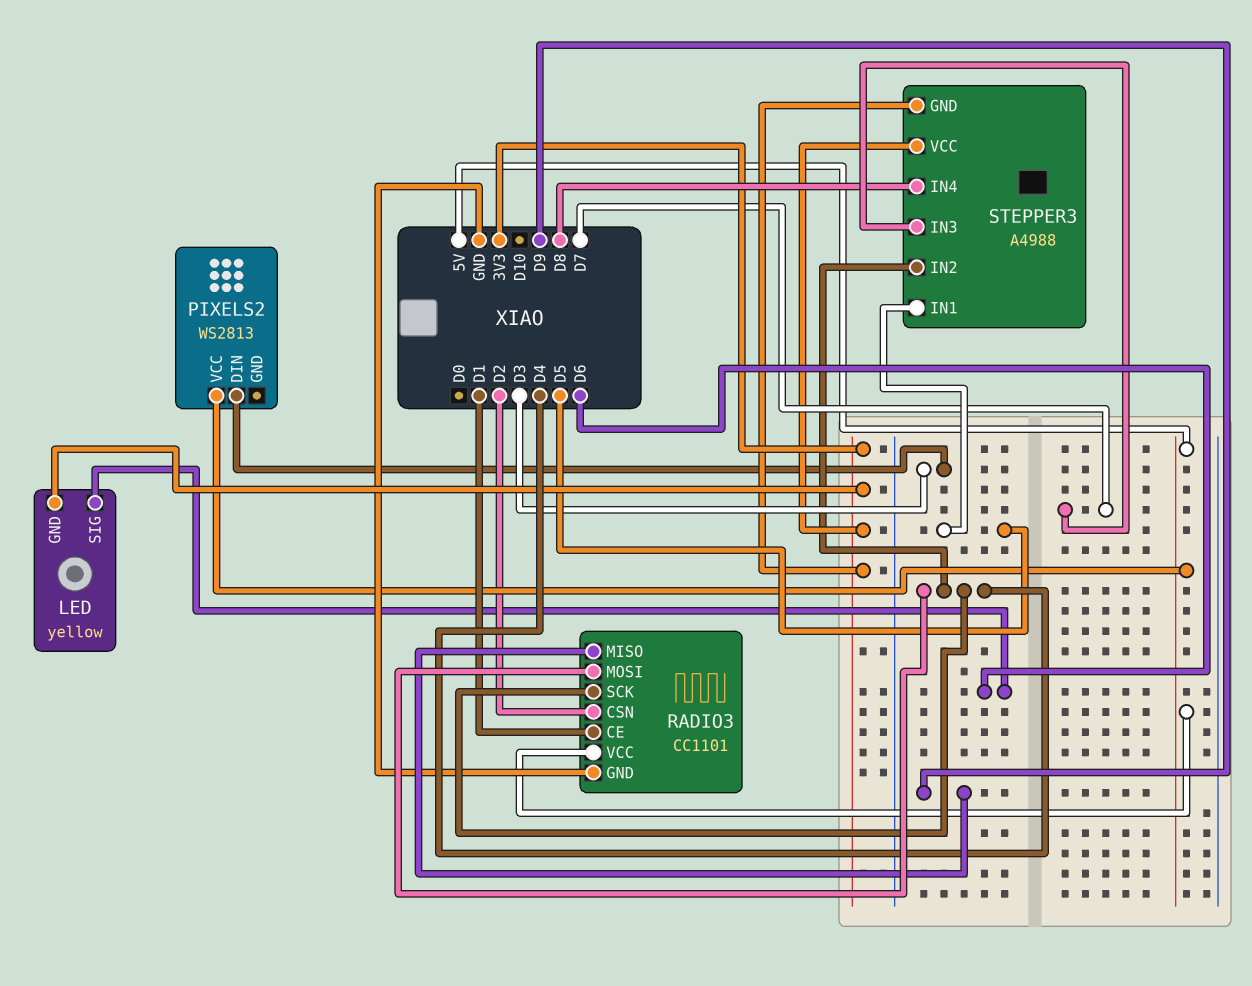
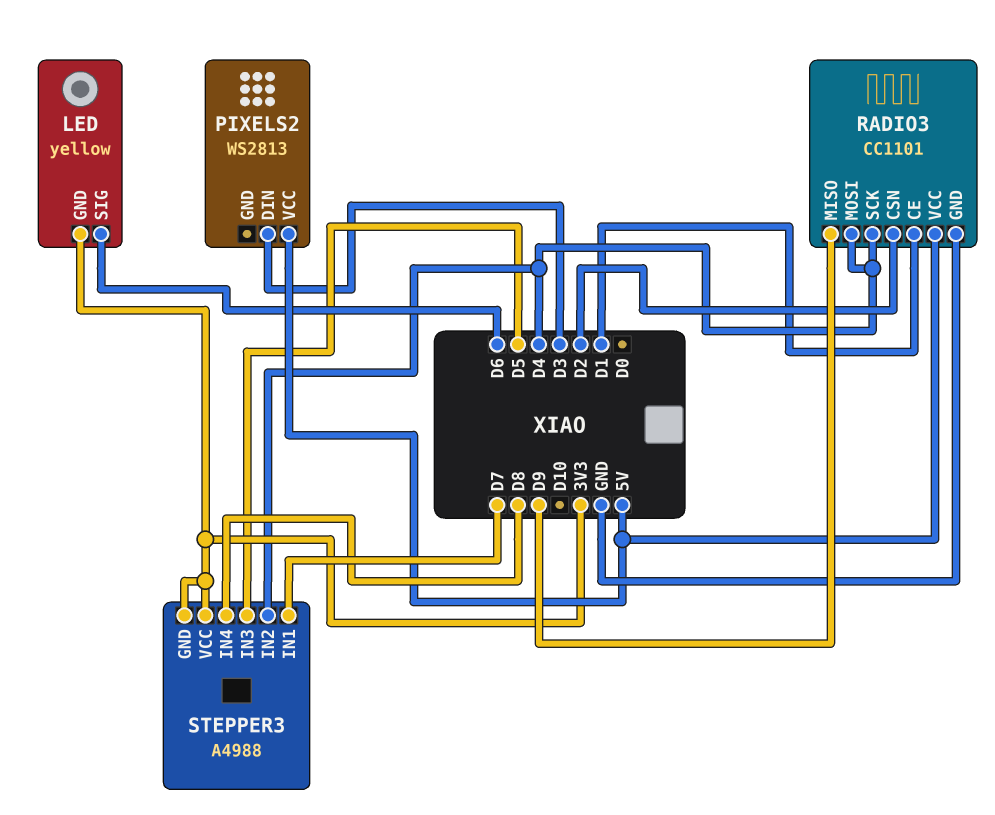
STEPPER3 pin IN1: D5 -> D7
STEPPER3 pin IN3: D7 -> D5

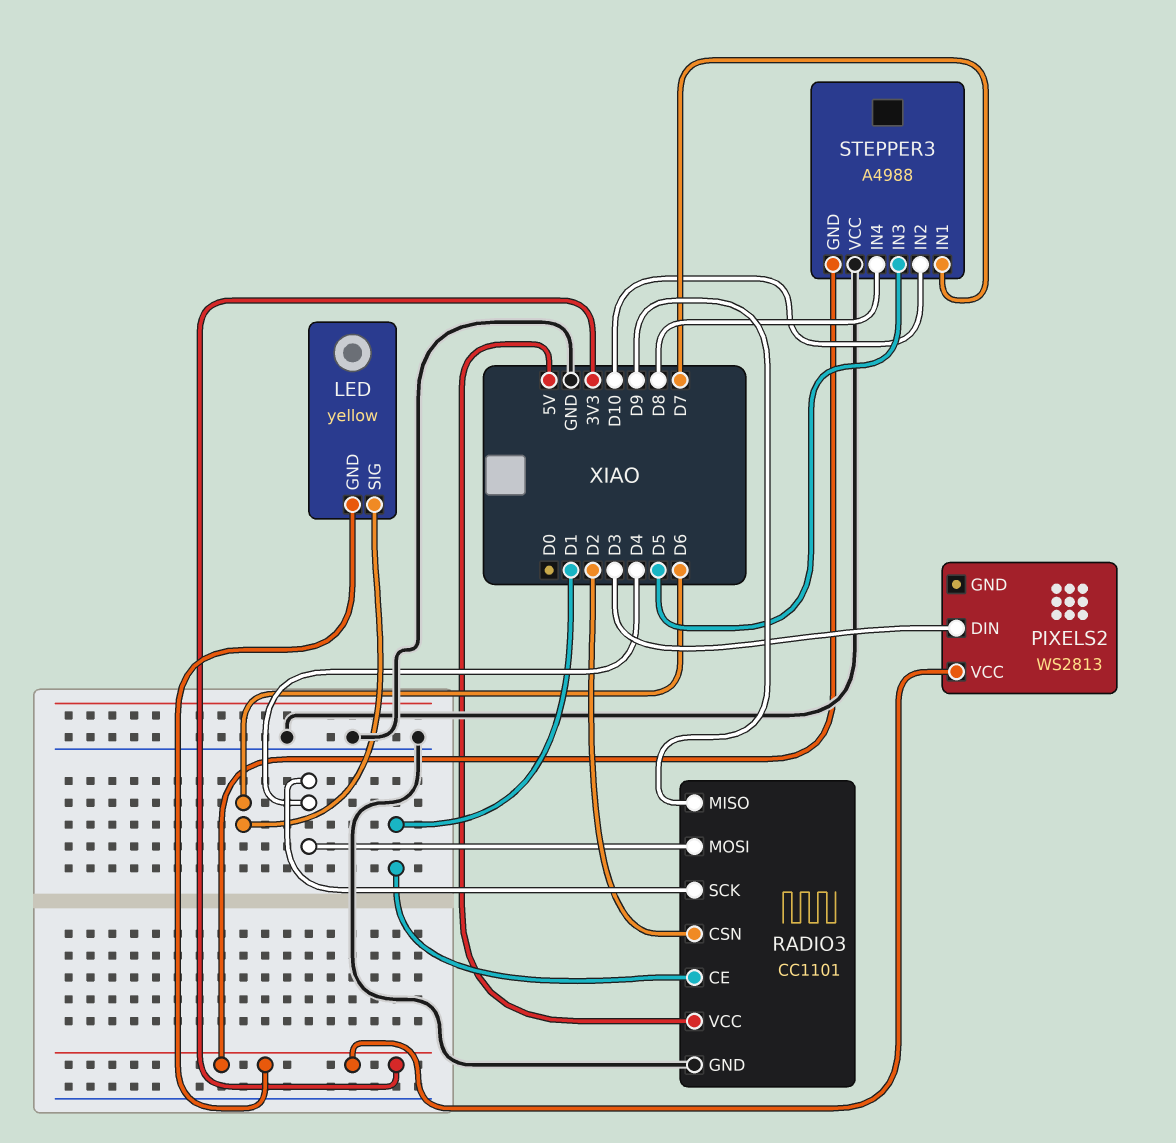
PIXELS2 pin VCC: 5V -> 3V3
STEPPER3 pin IN2: D4 -> D10
STEPPER3 pin VCC: 3V3 -> GND

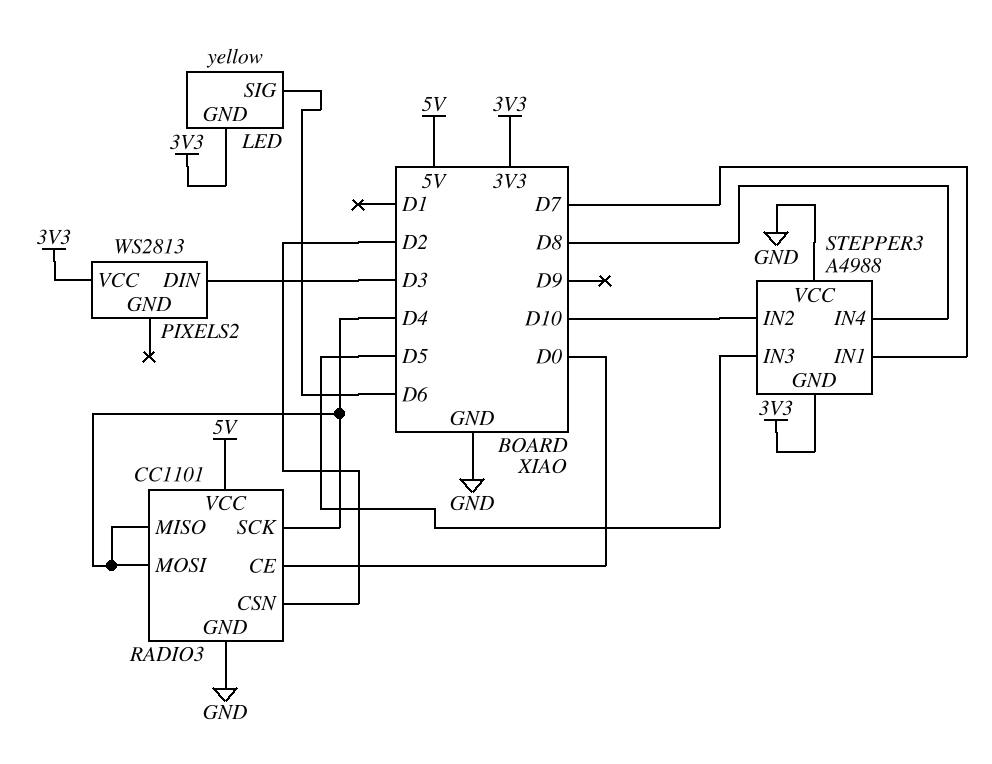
RADIO3 pin CE: D1 -> D0
RADIO3 pin MISO: D9 -> D4

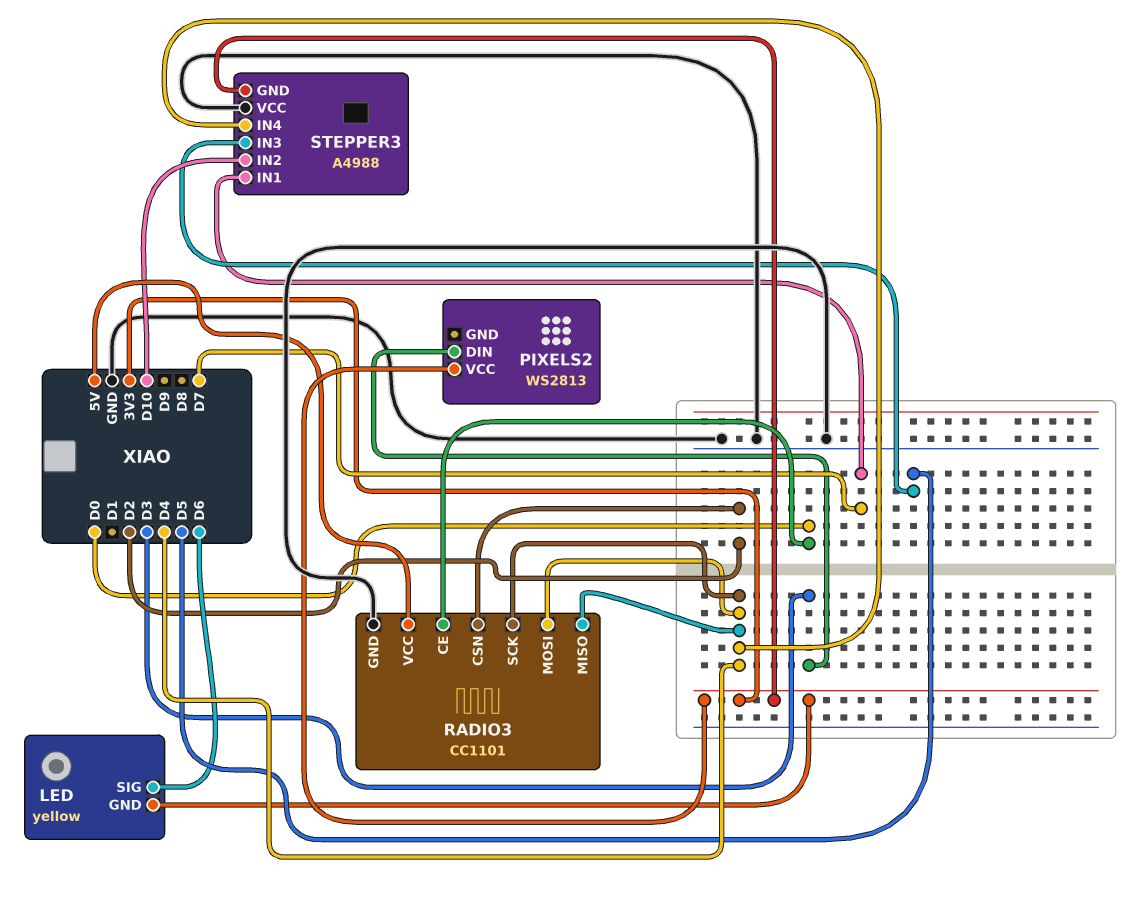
STEPPER3 pin IN4: D8 -> D4

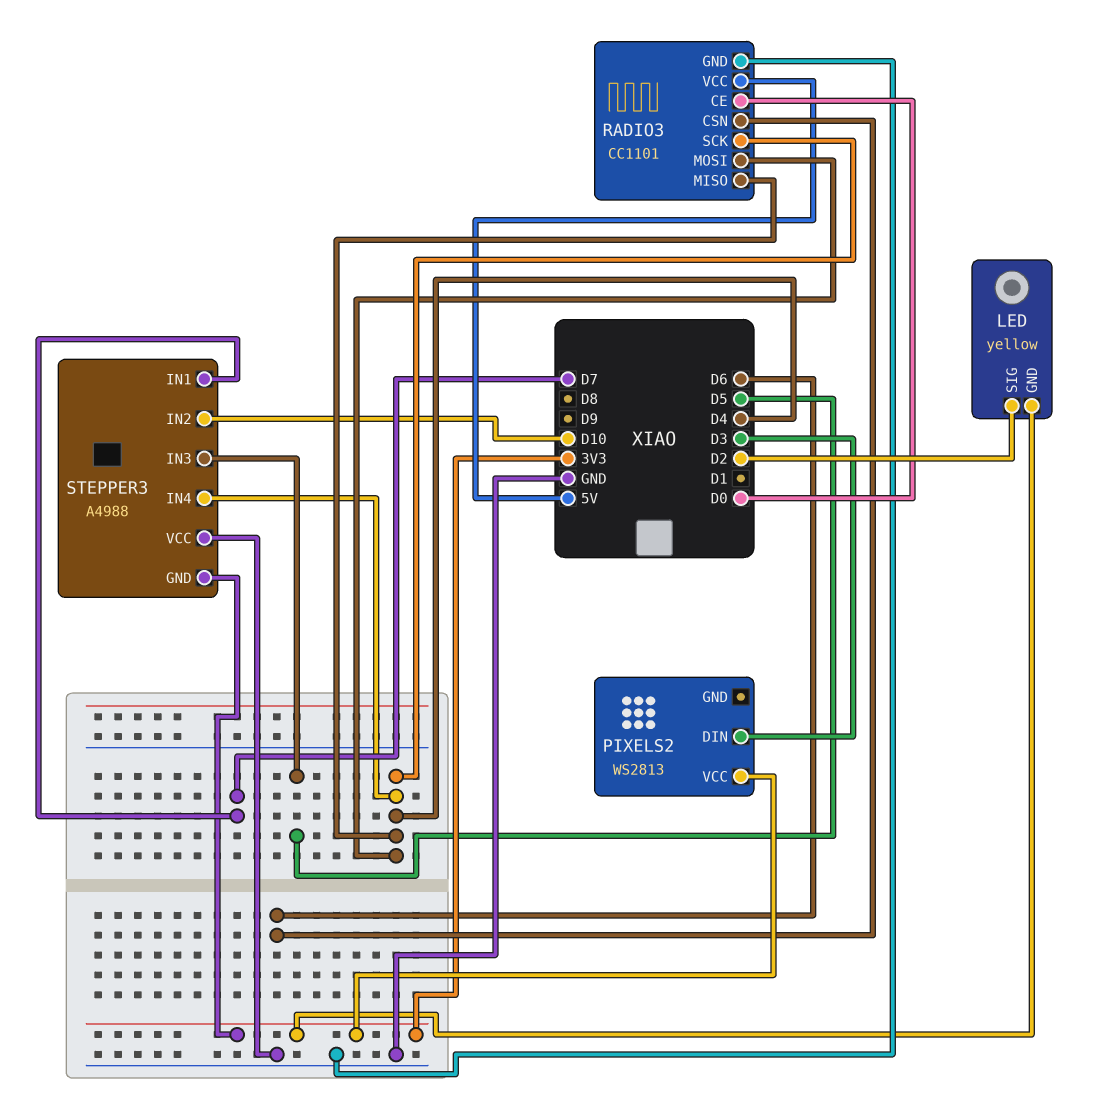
LED pin SIG: D6 -> D2
RADIO3 pin CSN: D2 -> D6

